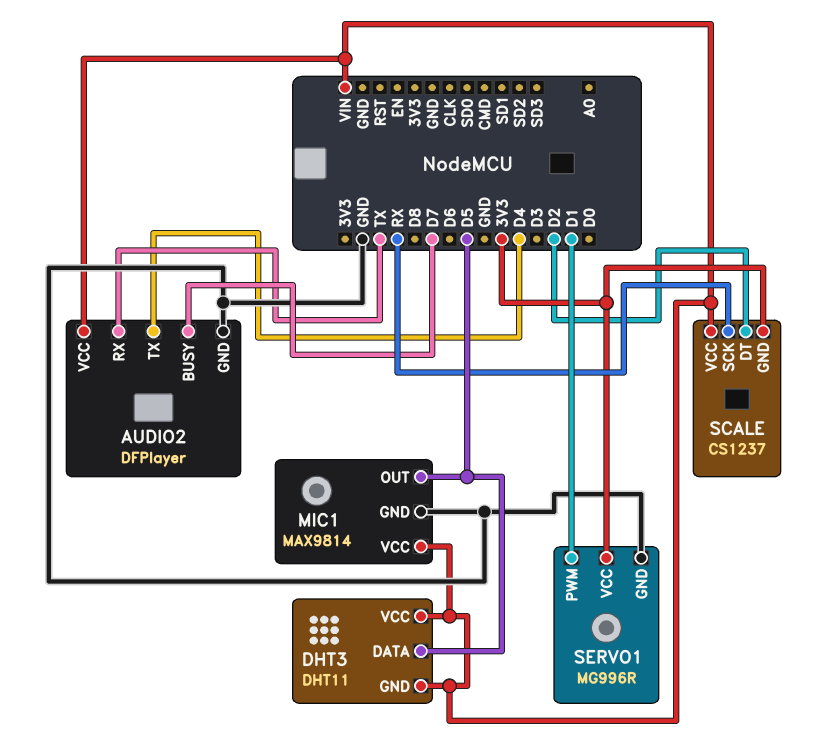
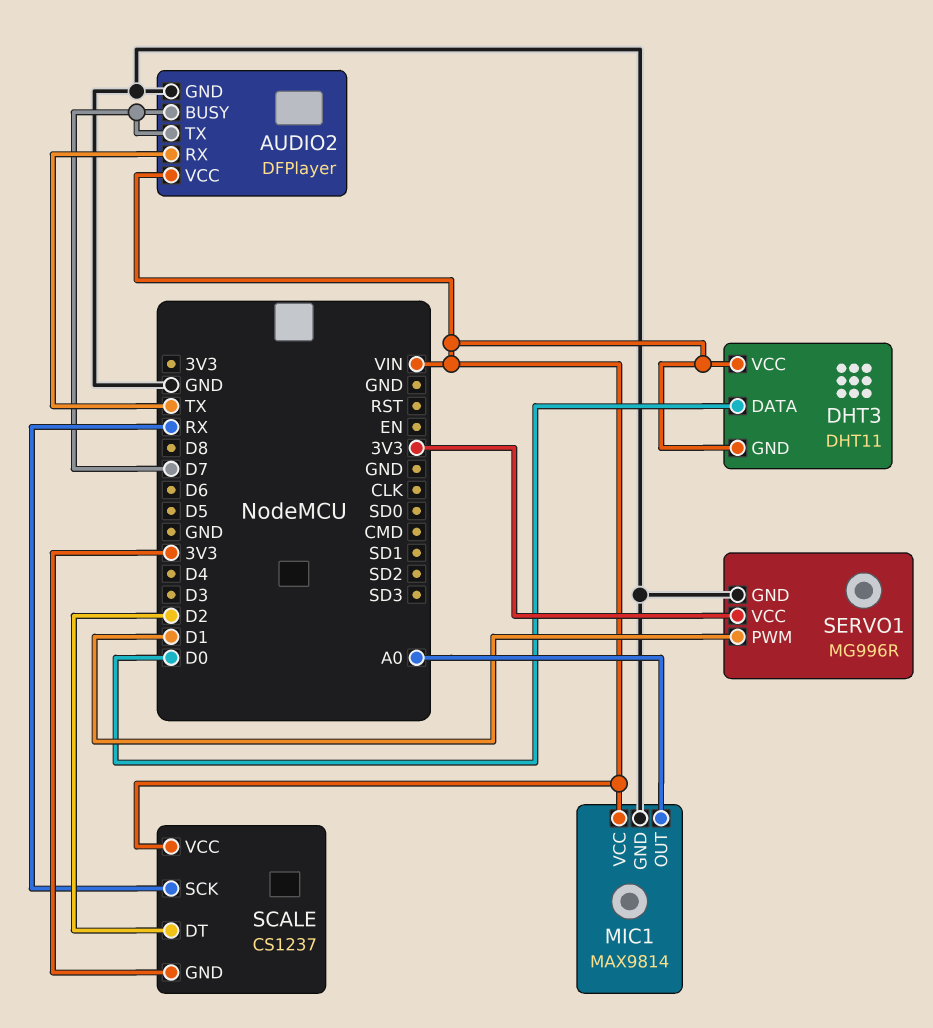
AUDIO2 pin TX: D4 -> D7
DHT3 pin DATA: D5 -> D0
MIC1 pin OUT: D5 -> A0

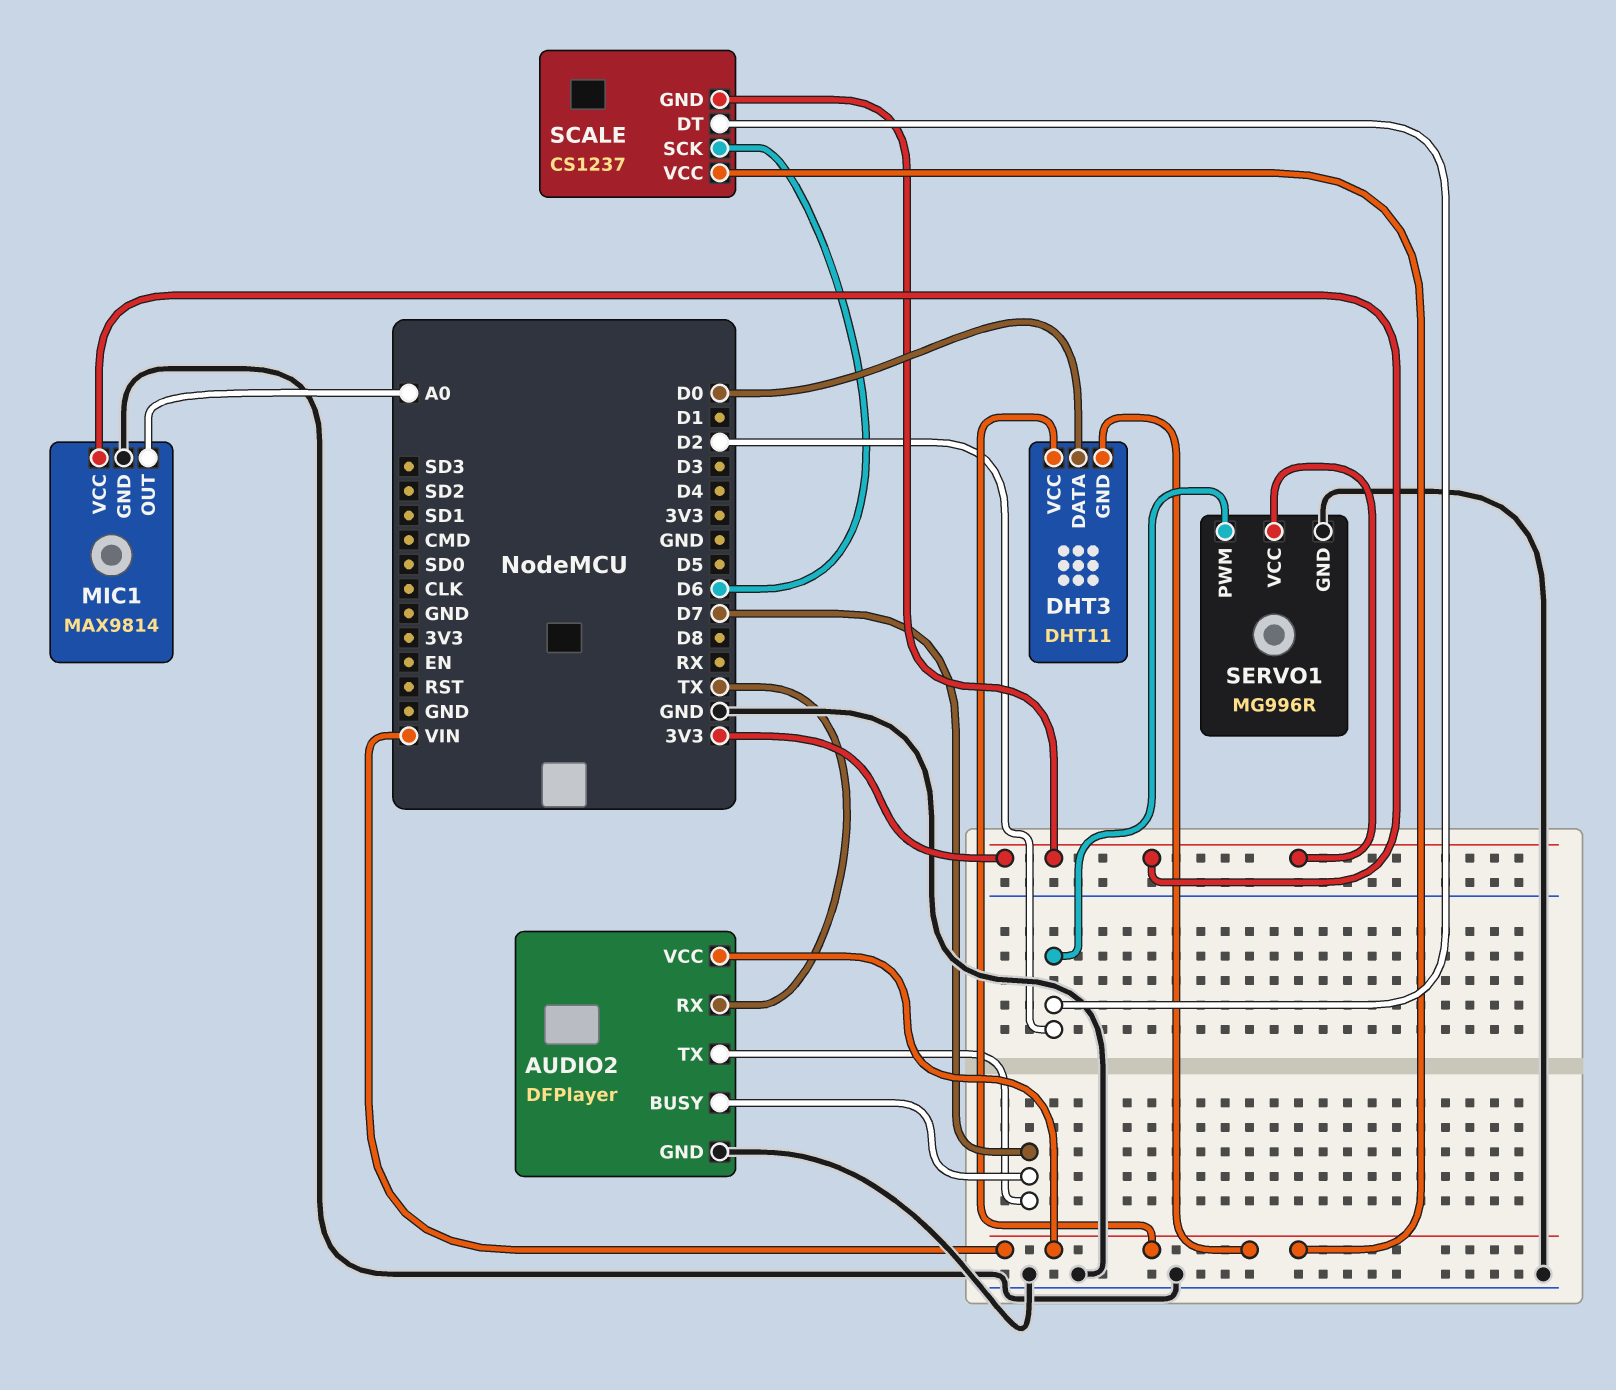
MIC1 pin VCC: VIN -> 3V3
SCALE pin SCK: RX -> D6
SERVO1 pin PWM: D1 -> D2

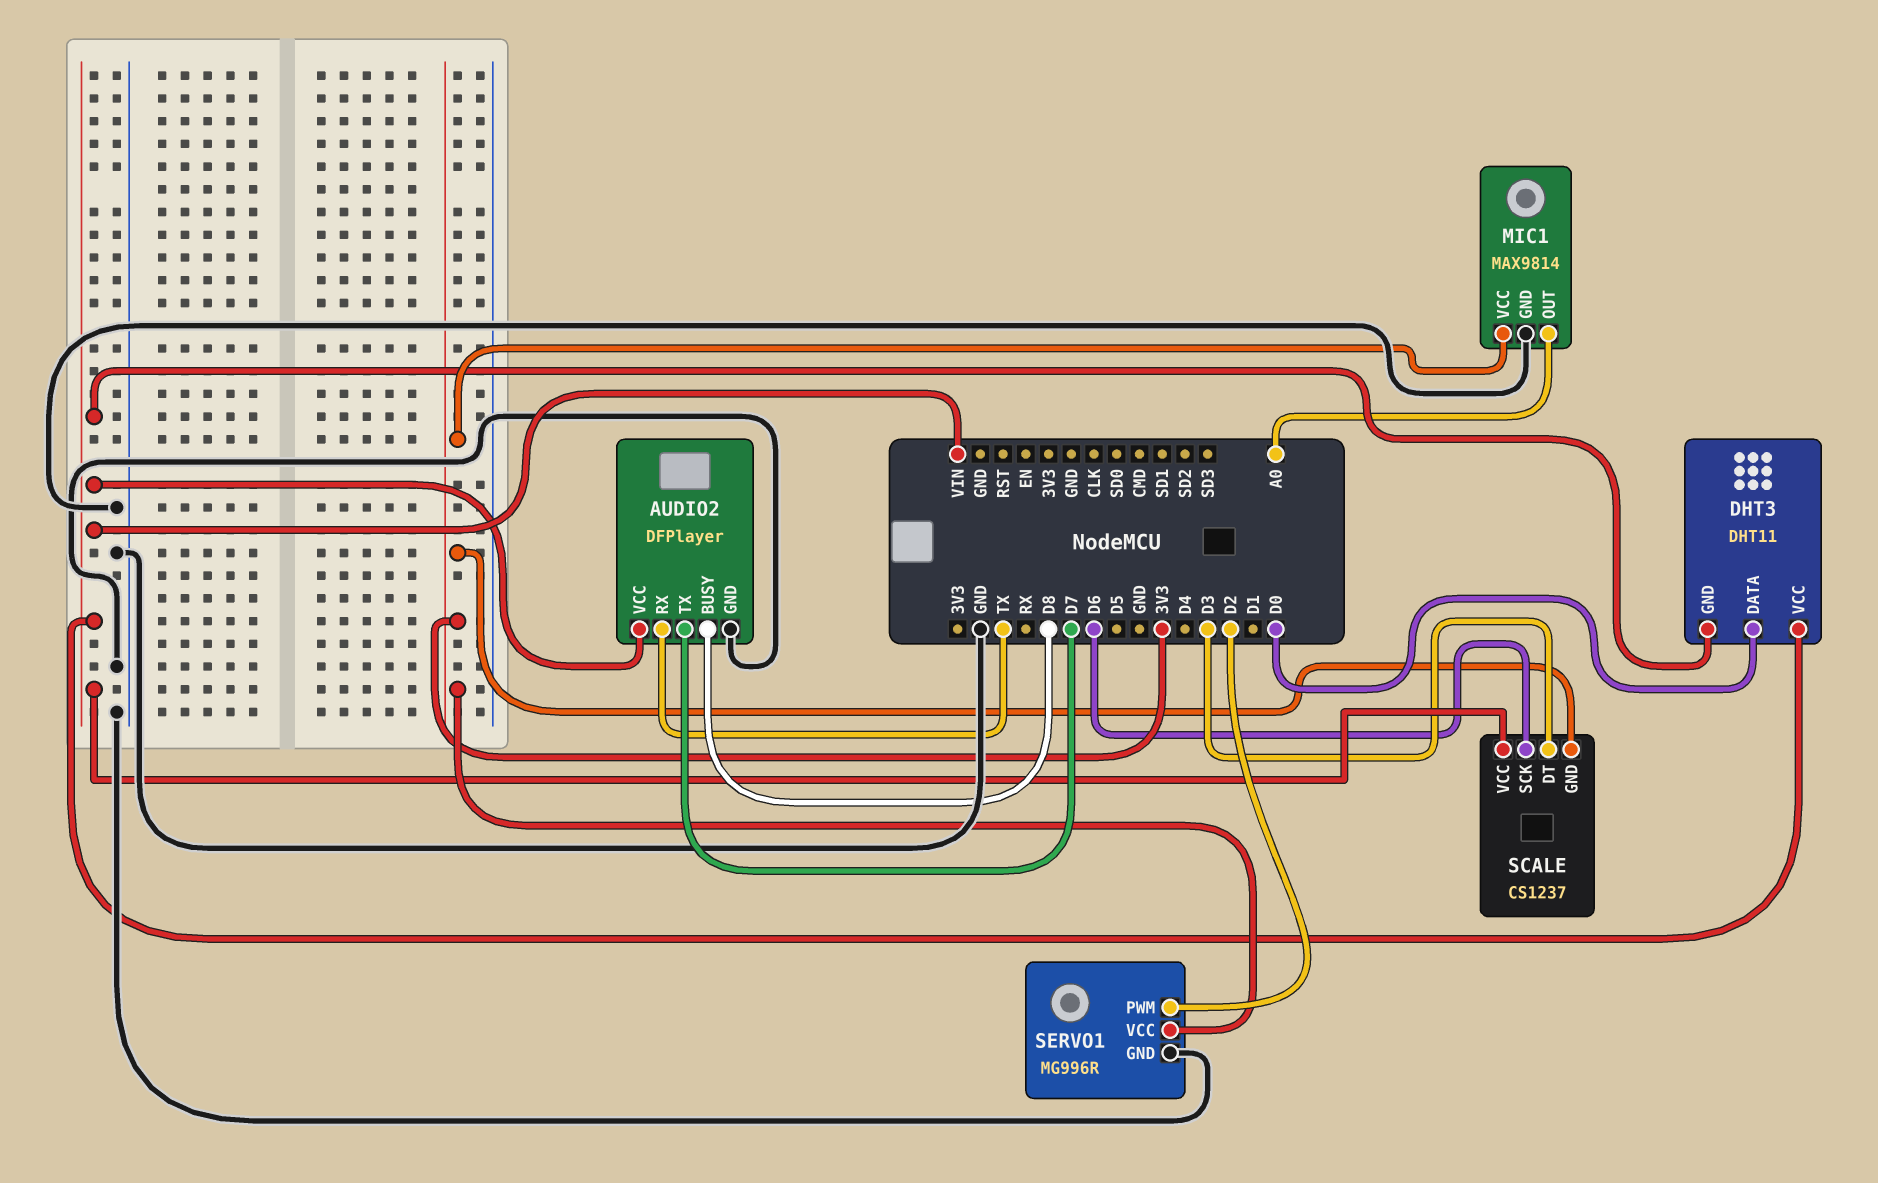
AUDIO2 pin BUSY: D7 -> D8
SCALE pin DT: D2 -> D3

